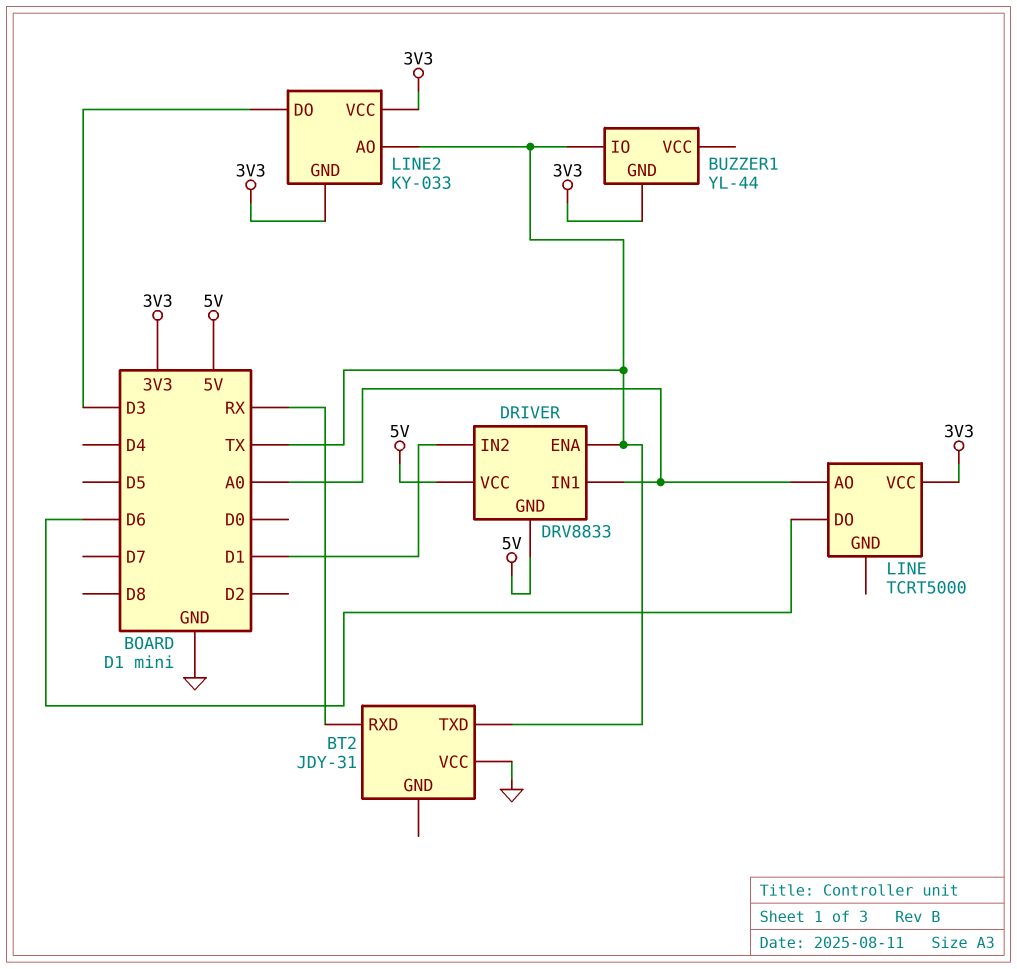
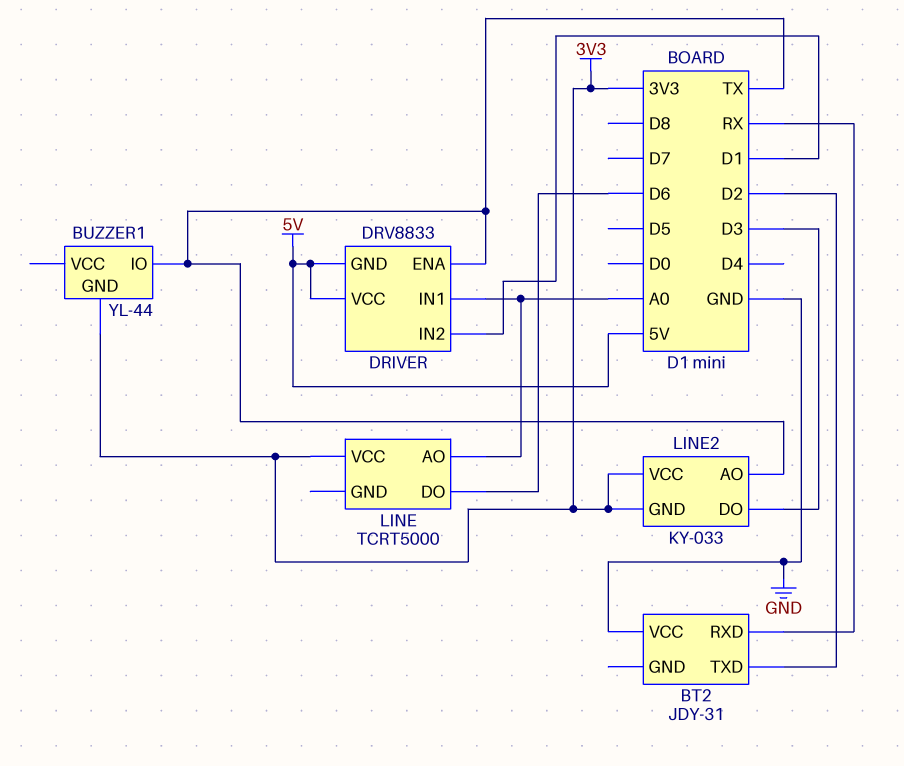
BT2 pin TXD: TX -> D2

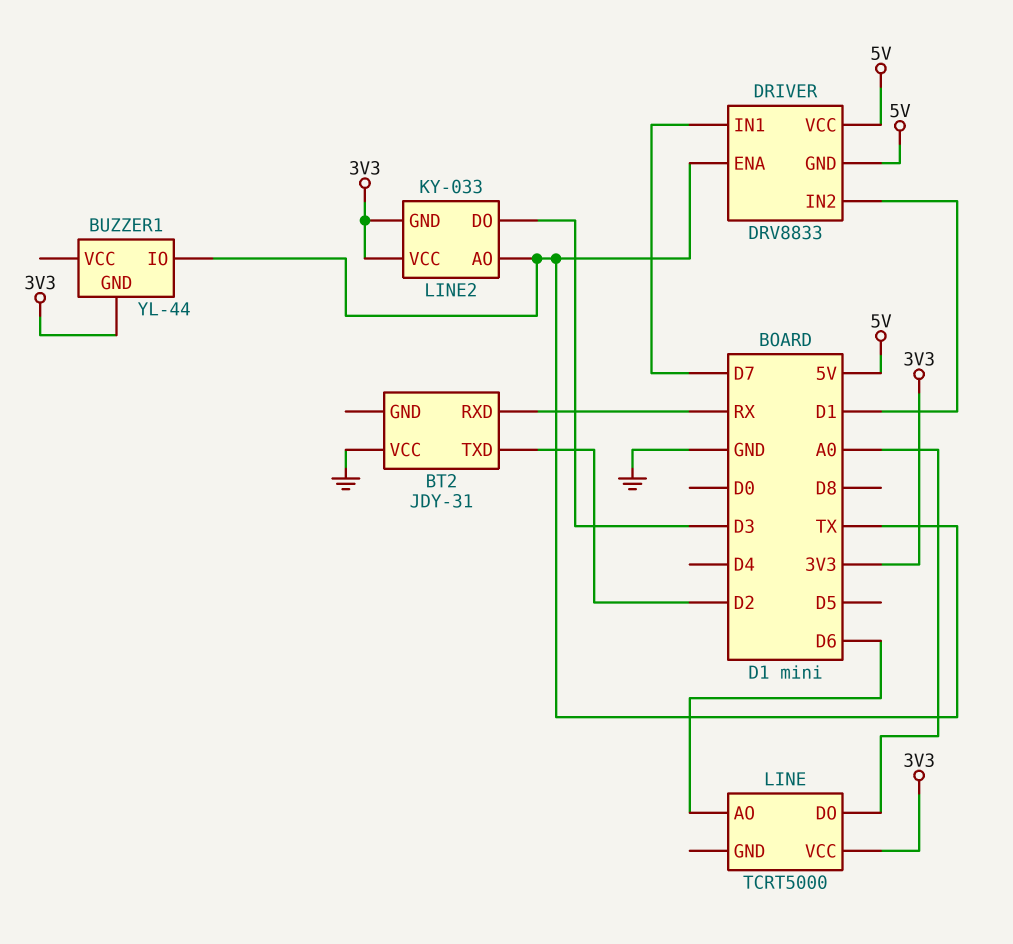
DRIVER pin IN1: A0 -> D7
LINE pin AO: A0 -> D6
LINE pin DO: D6 -> A0

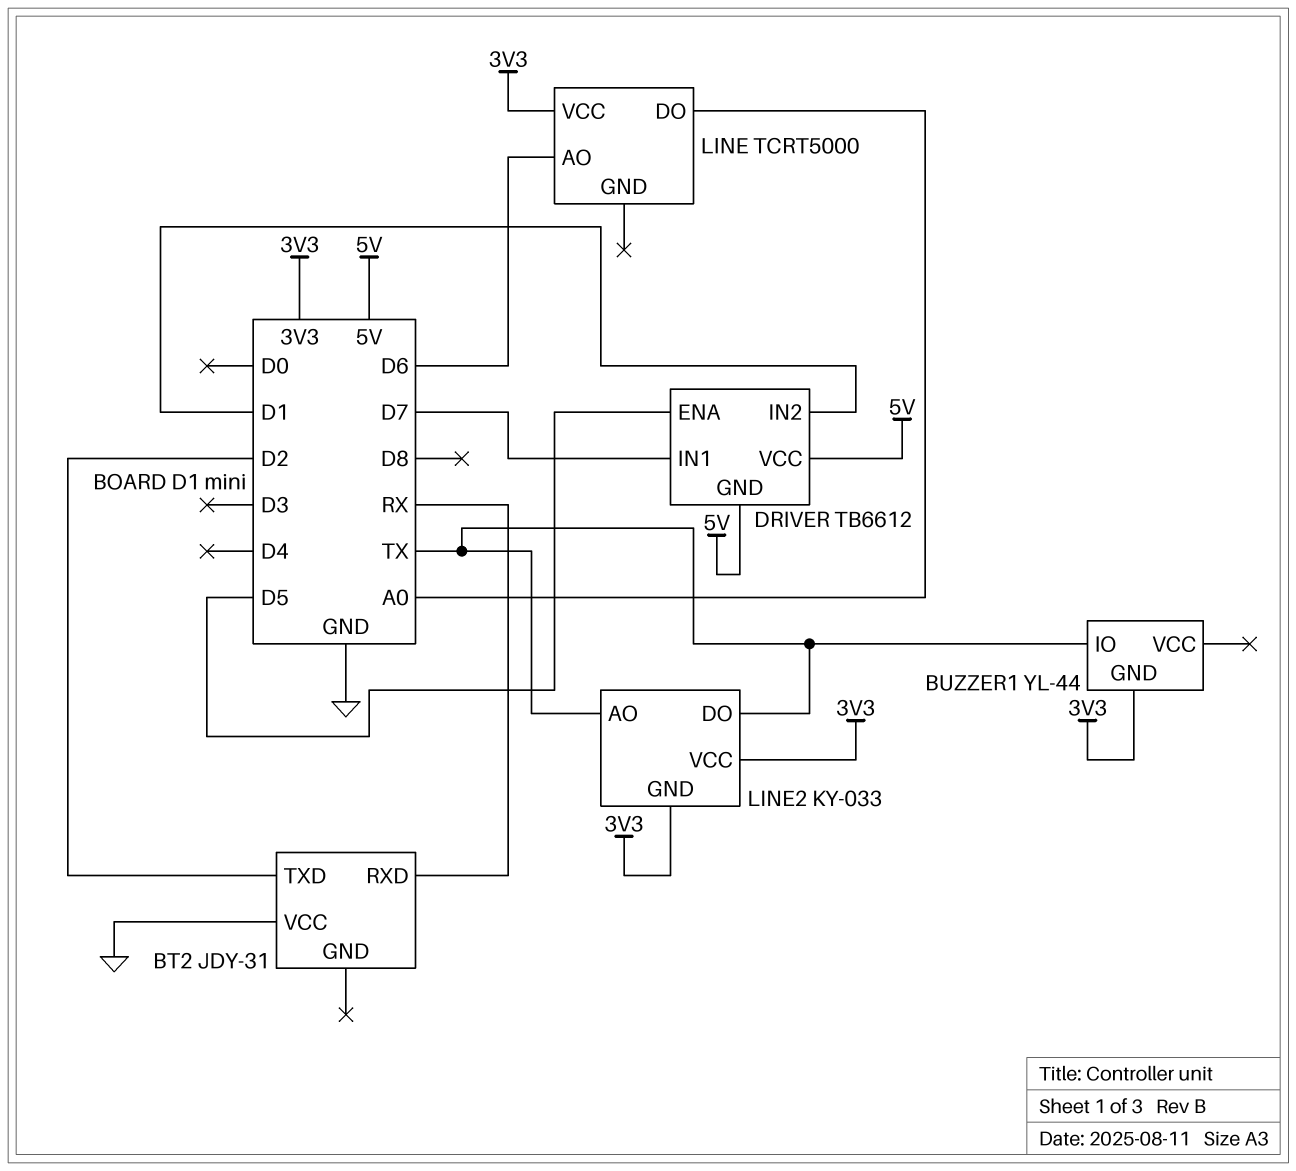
DRIVER: DRV8833 -> TB6612
DRIVER pin ENA: TX -> D5
LINE2 pin DO: D3 -> TX

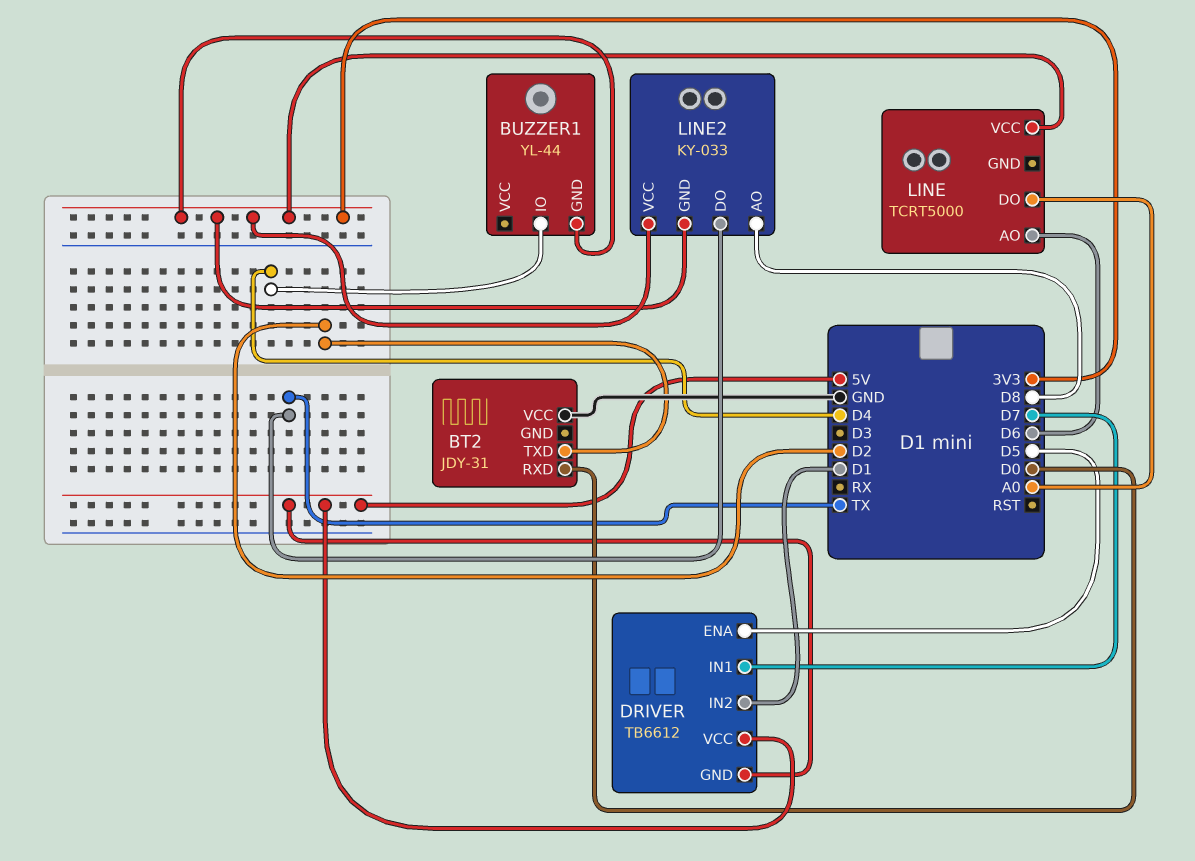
BT2 pin RXD: RX -> D0
BUZZER1 pin IO: TX -> D4
LINE2 pin AO: TX -> D8

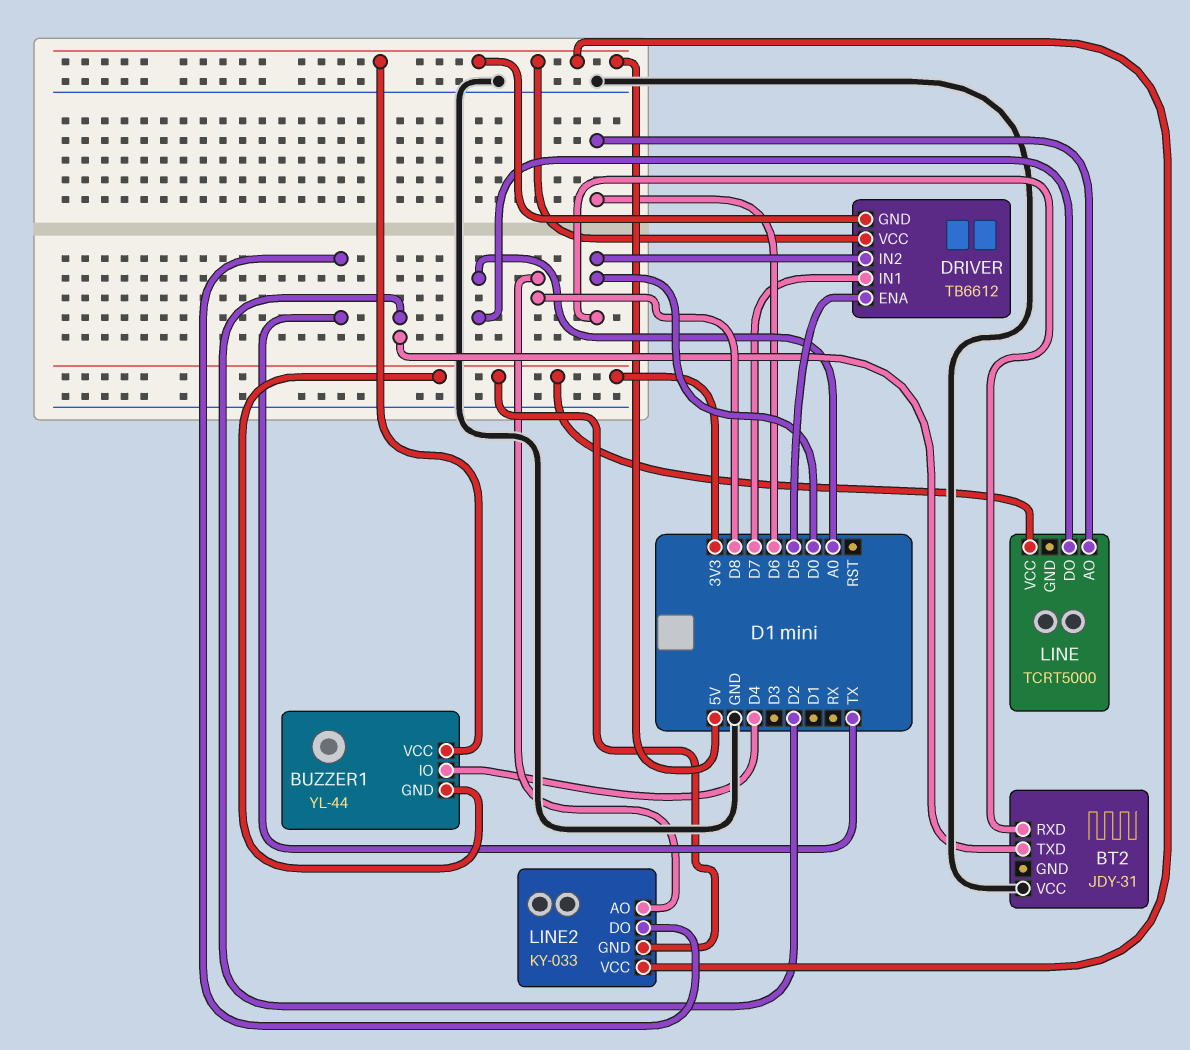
BUZZER1 pin VCC: none -> 5V
DRIVER pin IN2: D1 -> D0
LINE2 pin VCC: 3V3 -> 5V

